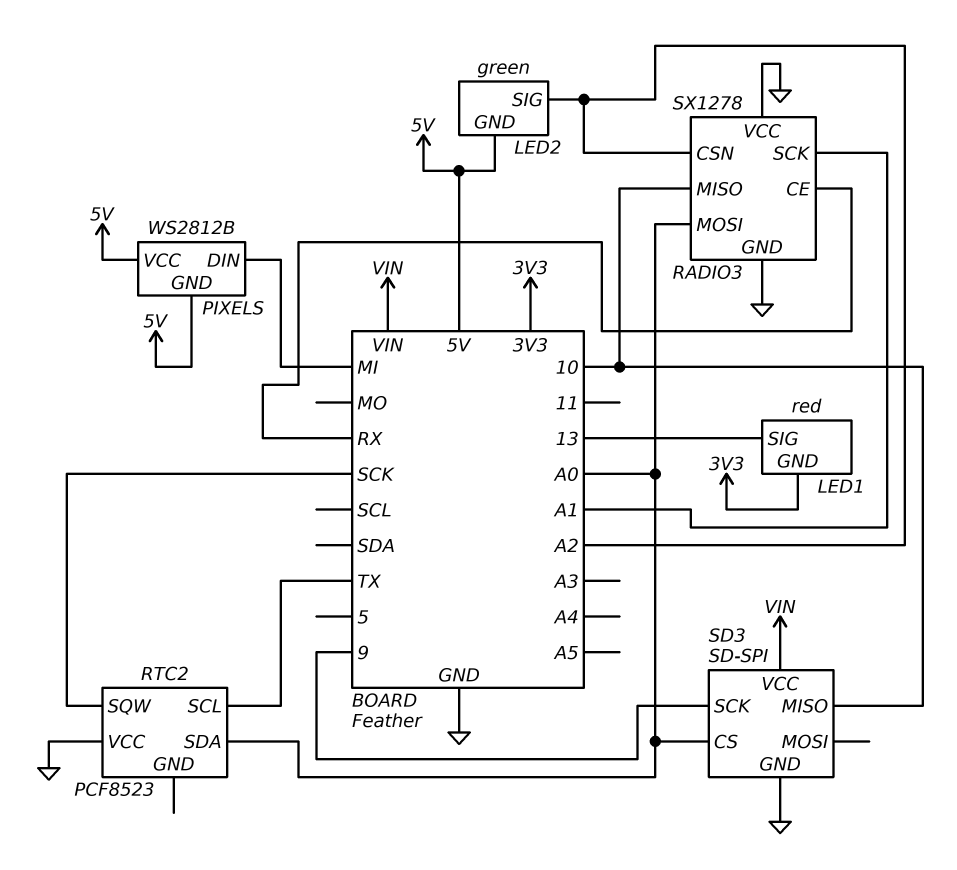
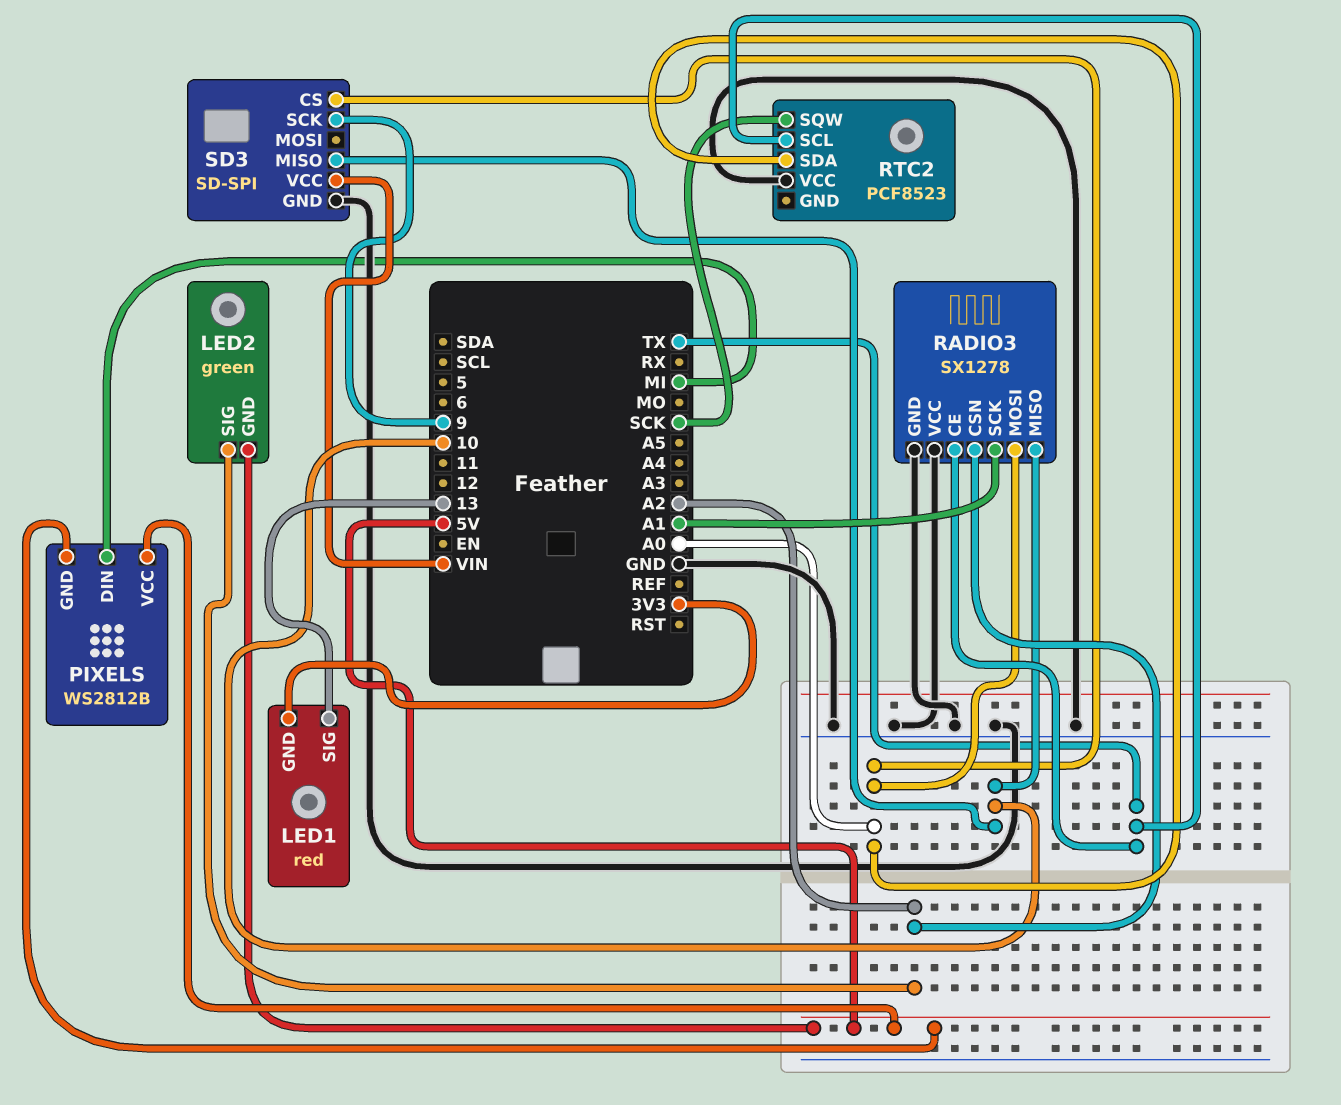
RADIO3 pin CE: RX -> TX

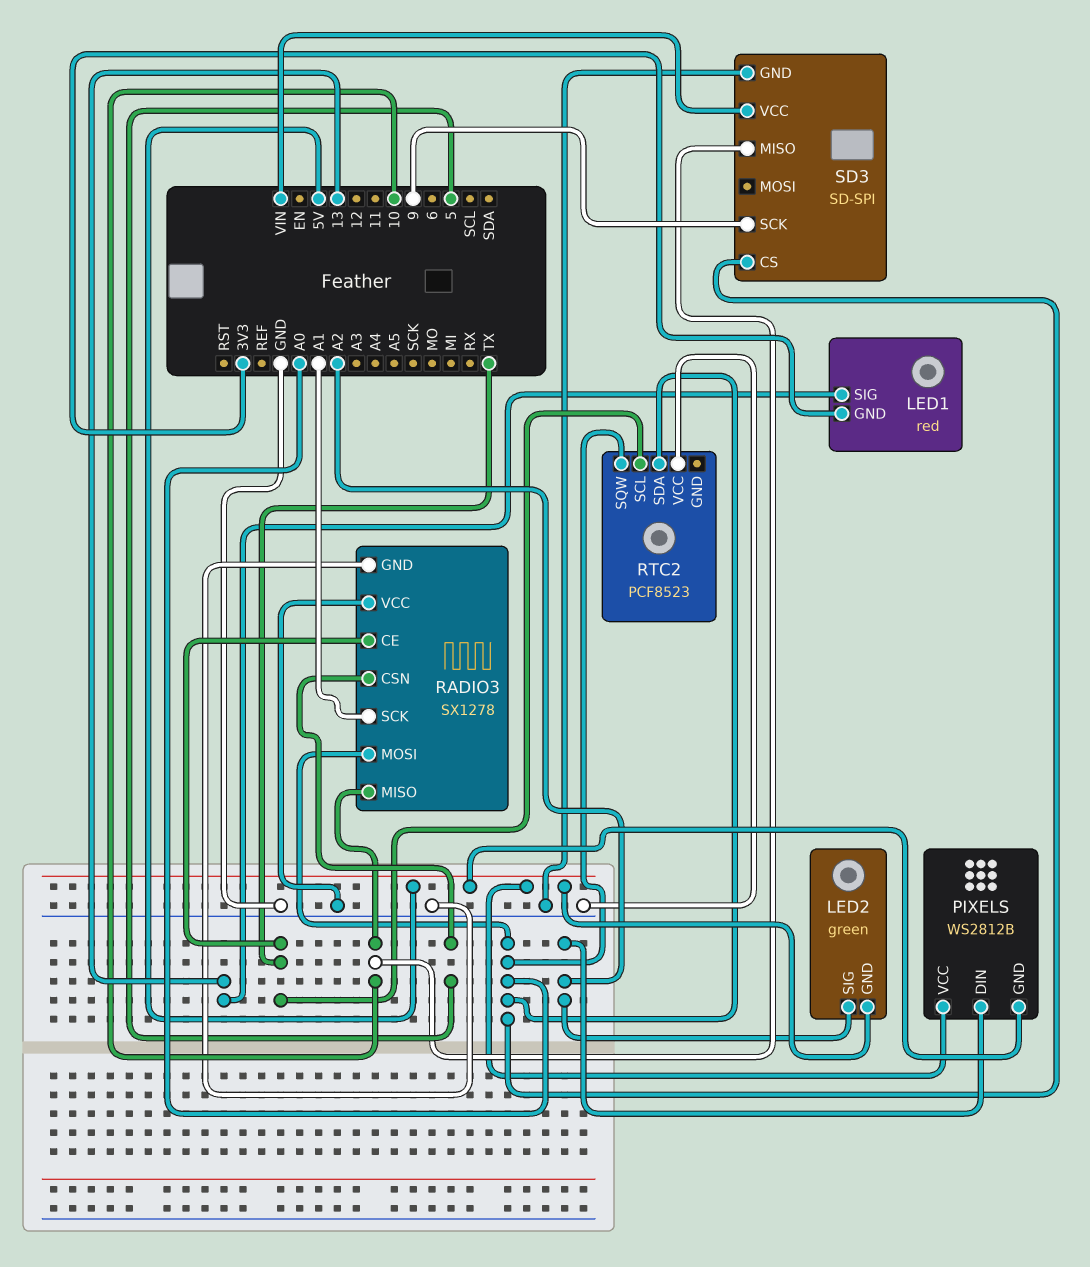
PIXELS pin DIN: MI -> A2
RADIO3 pin CSN: A2 -> 5
RTC2 pin SQW: SCK -> A0

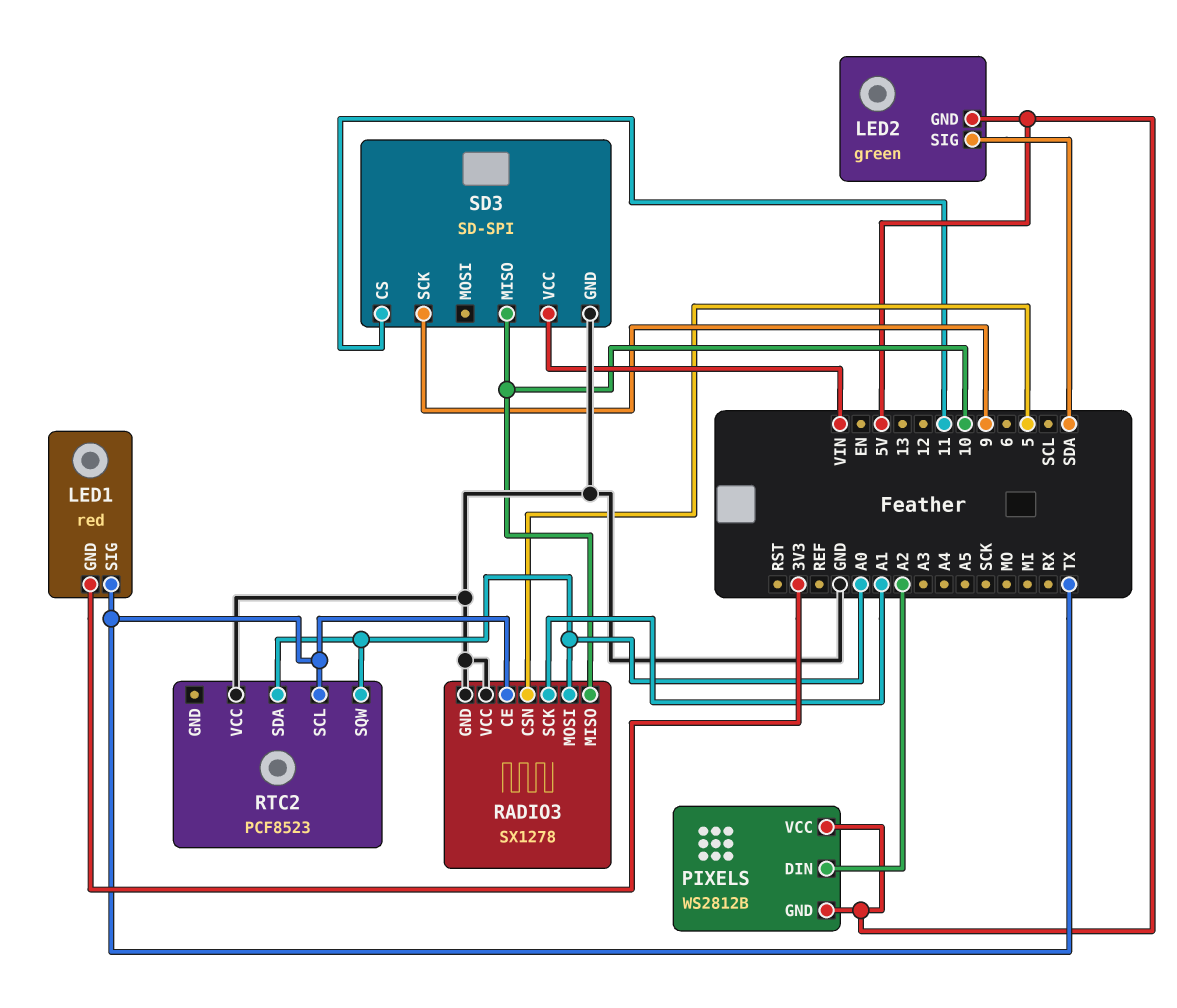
LED1 pin SIG: 13 -> TX
LED2 pin SIG: A2 -> SDA
SD3 pin CS: A0 -> 11

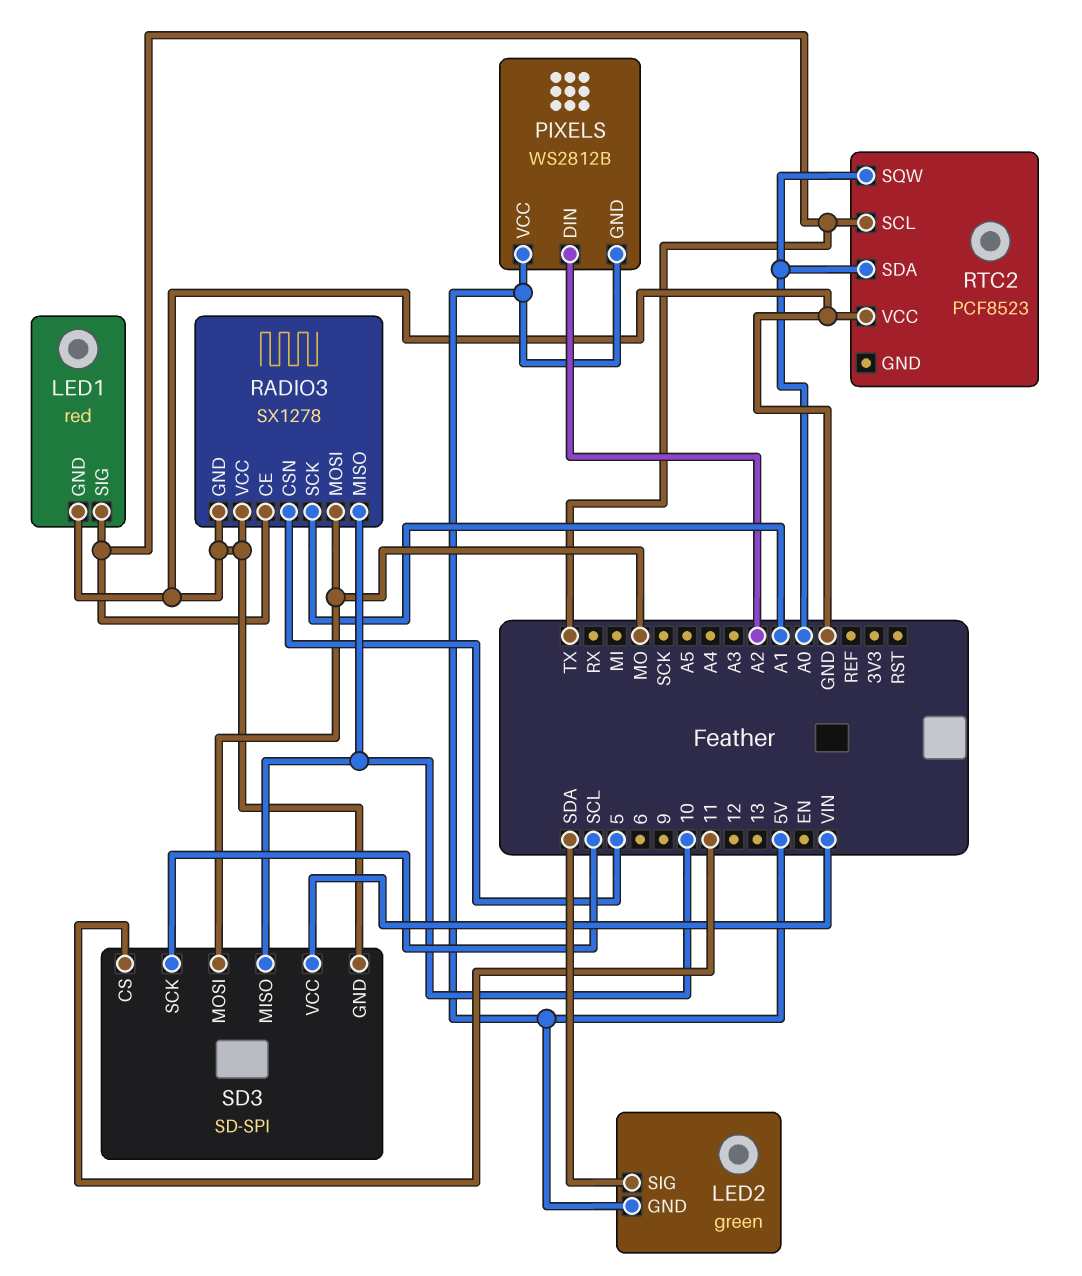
LED1 pin GND: 3V3 -> GND
RADIO3 pin MOSI: A0 -> MO
SD3 pin MOSI: none -> MO
SD3 pin SCK: 9 -> SCL

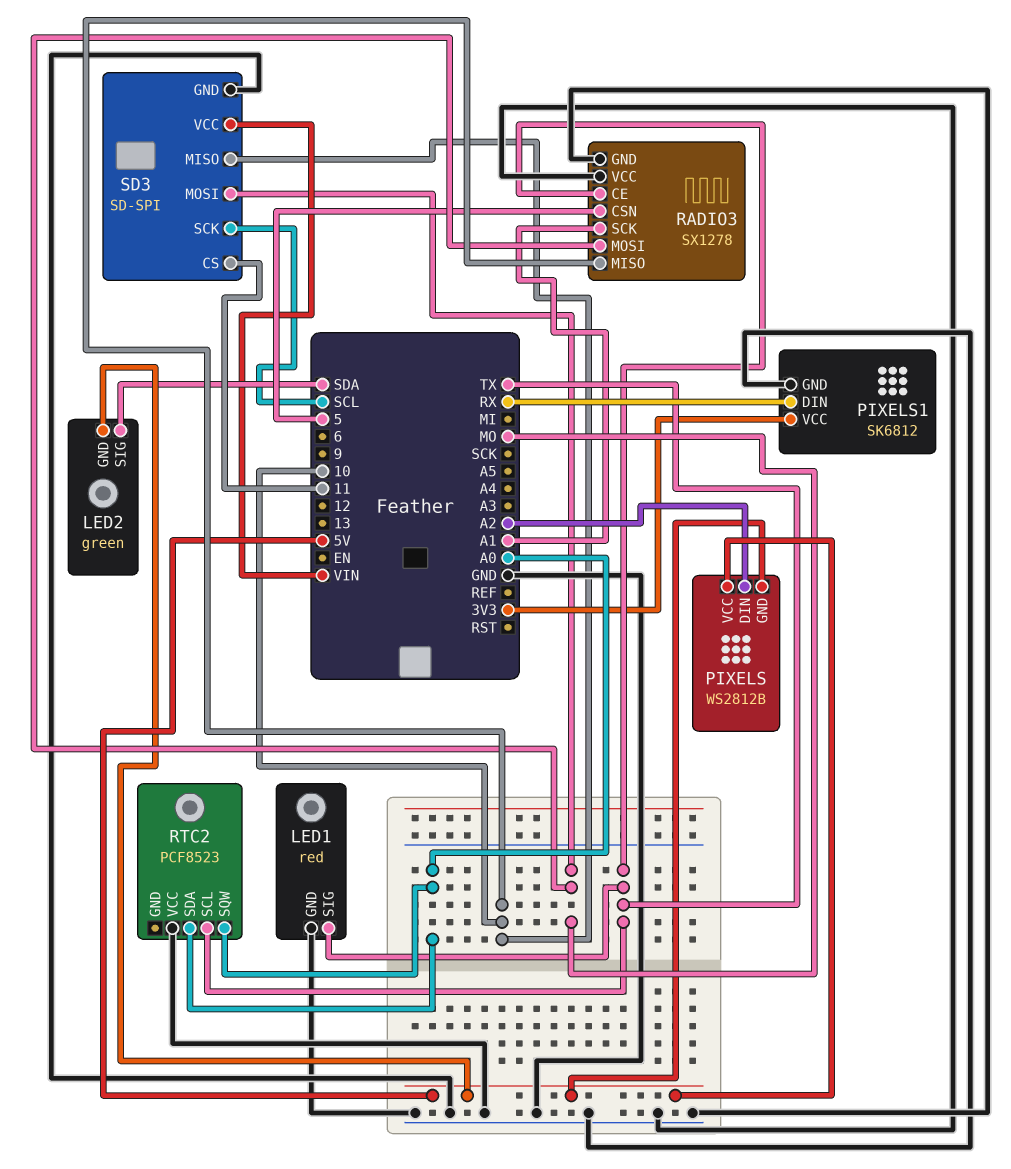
PIXELS1: none -> SK6812
PIXELS1 pin DIN: none -> RX
PIXELS1 pin GND: none -> GND
PIXELS1 pin VCC: none -> 3V3

